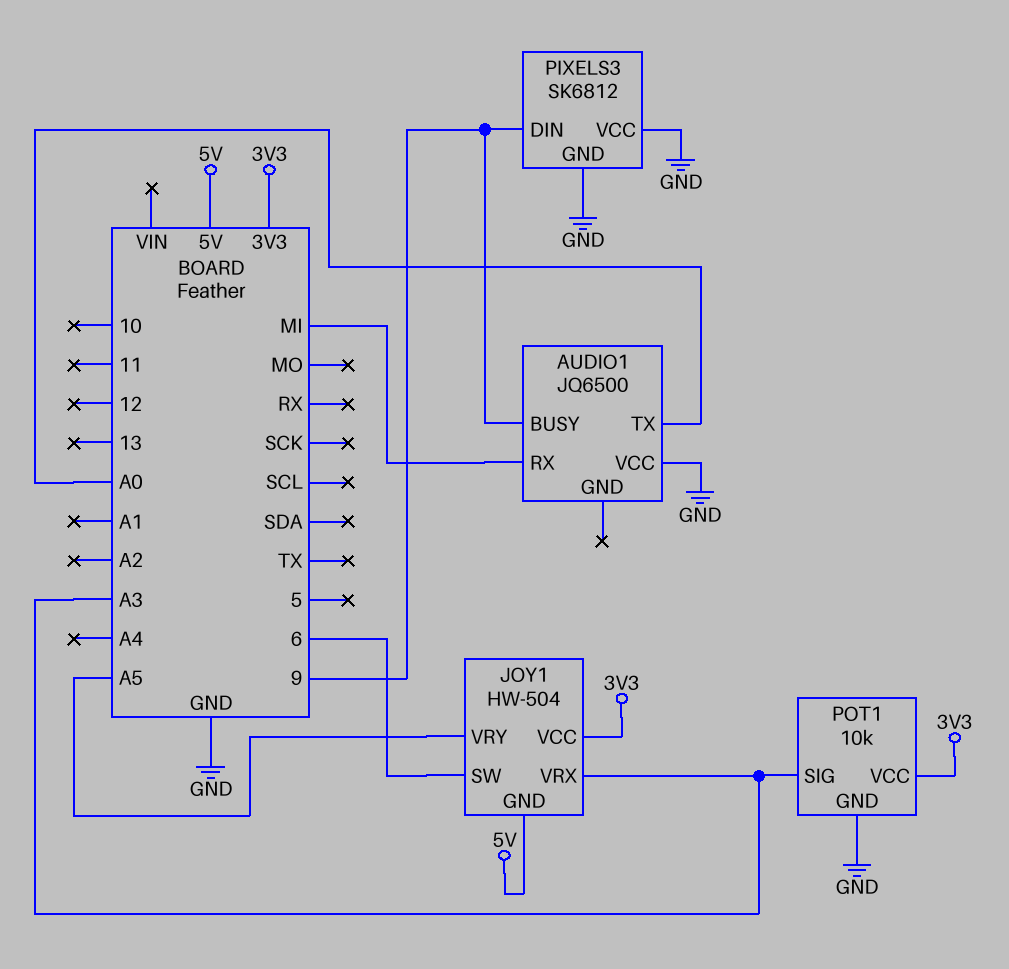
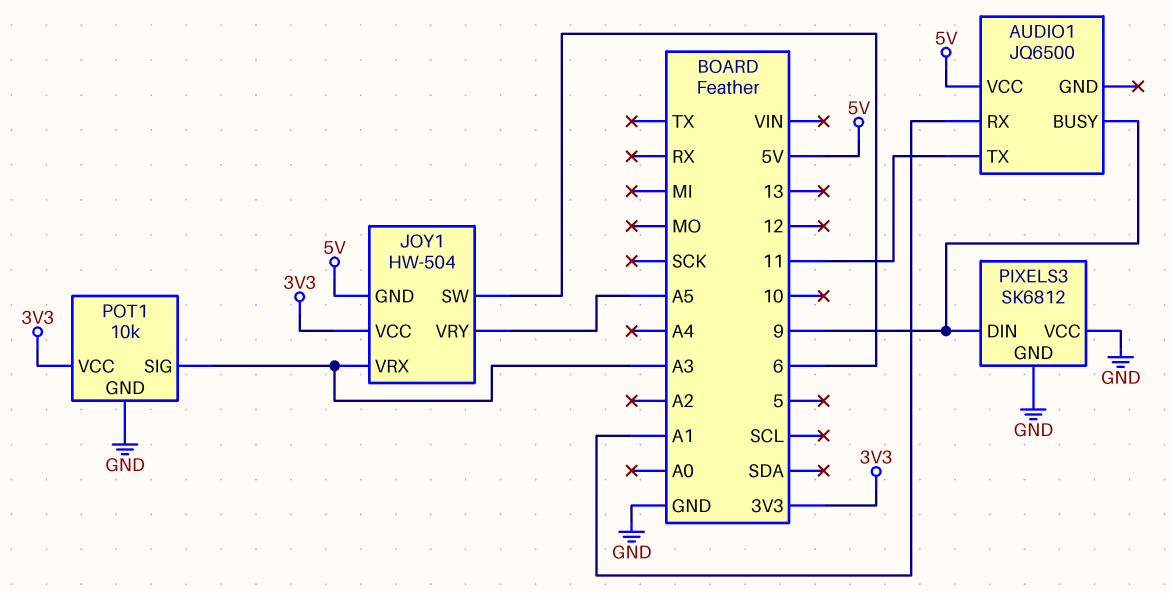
AUDIO1 pin RX: MI -> A1
AUDIO1 pin TX: A0 -> 11
AUDIO1 pin VCC: GND -> 5V

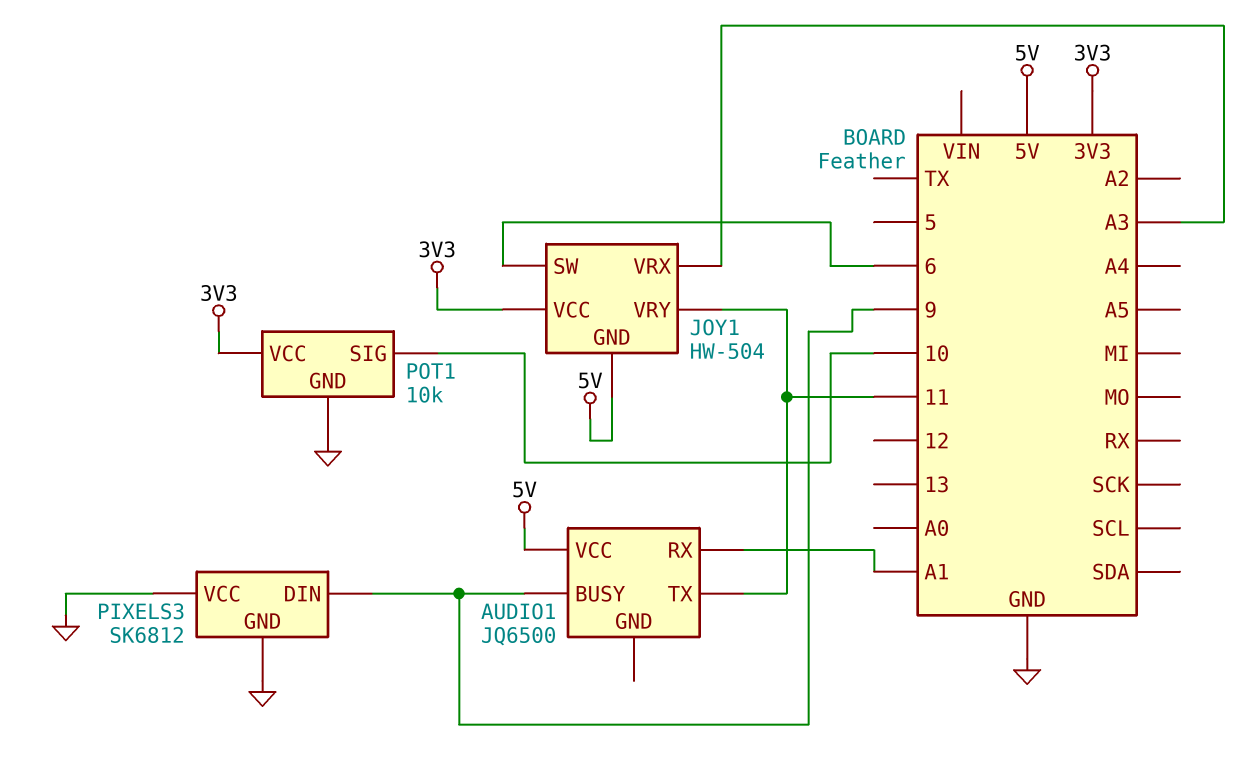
JOY1 pin VRY: A5 -> 11
POT1 pin SIG: A3 -> 10

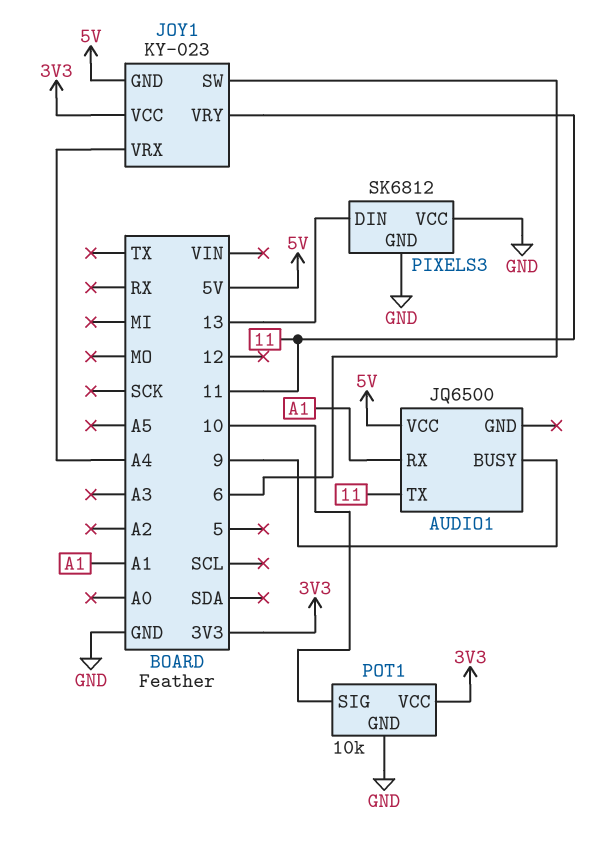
JOY1: HW-504 -> KY-023
JOY1 pin VRX: A3 -> A4
PIXELS3 pin DIN: 9 -> 13

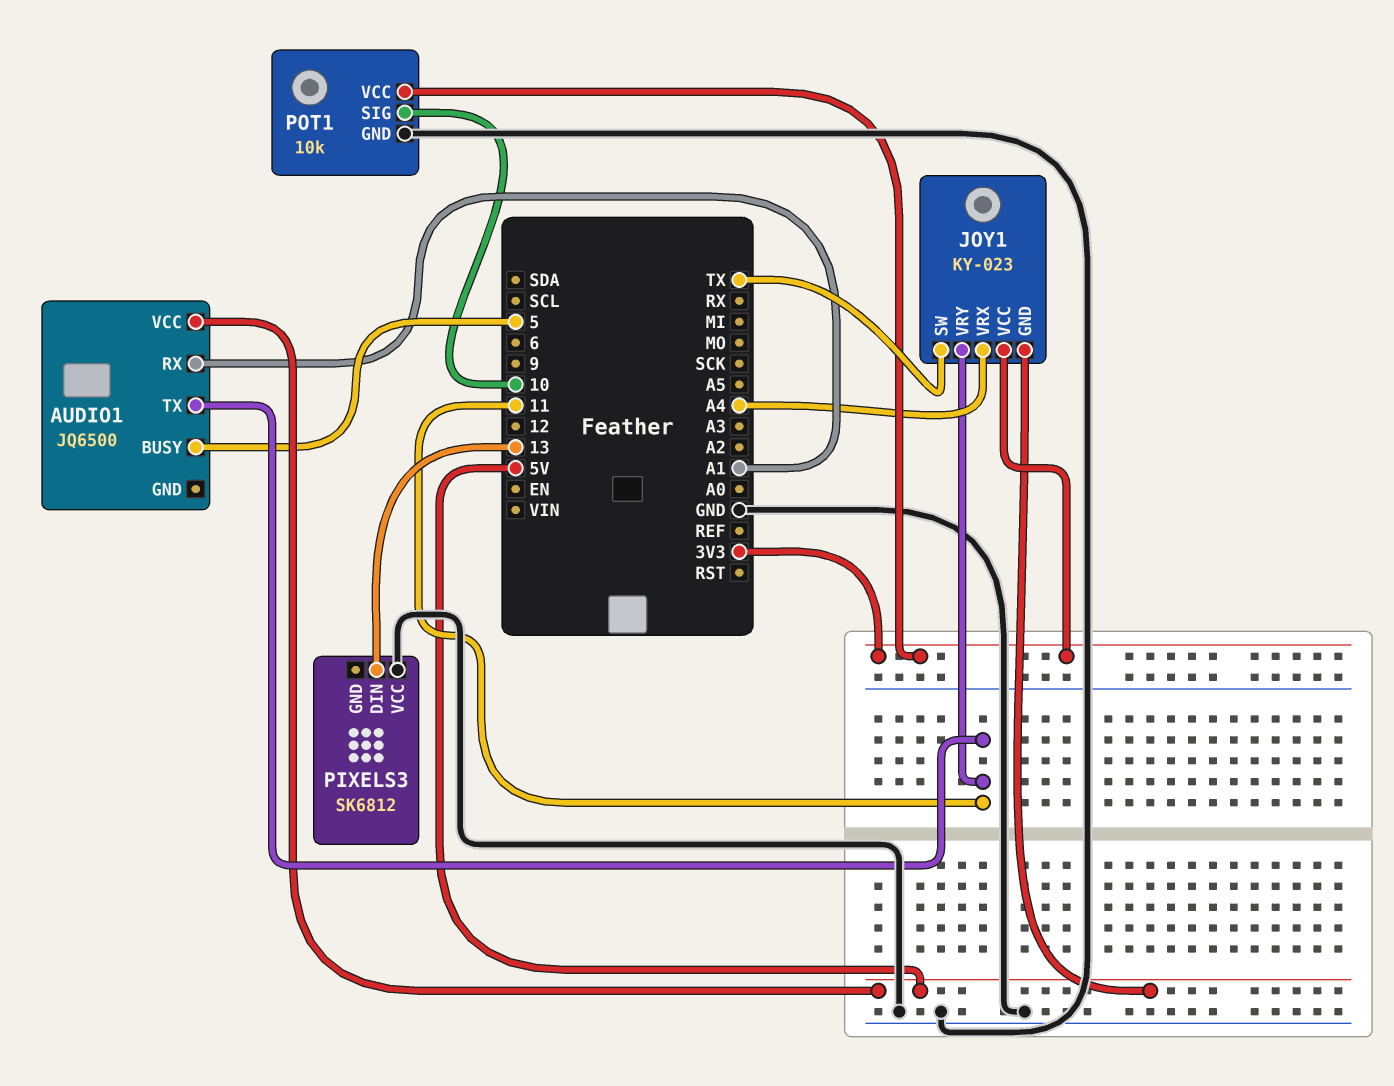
AUDIO1 pin BUSY: 9 -> 5
JOY1 pin SW: 6 -> TX
PIXELS3 pin GND: GND -> none

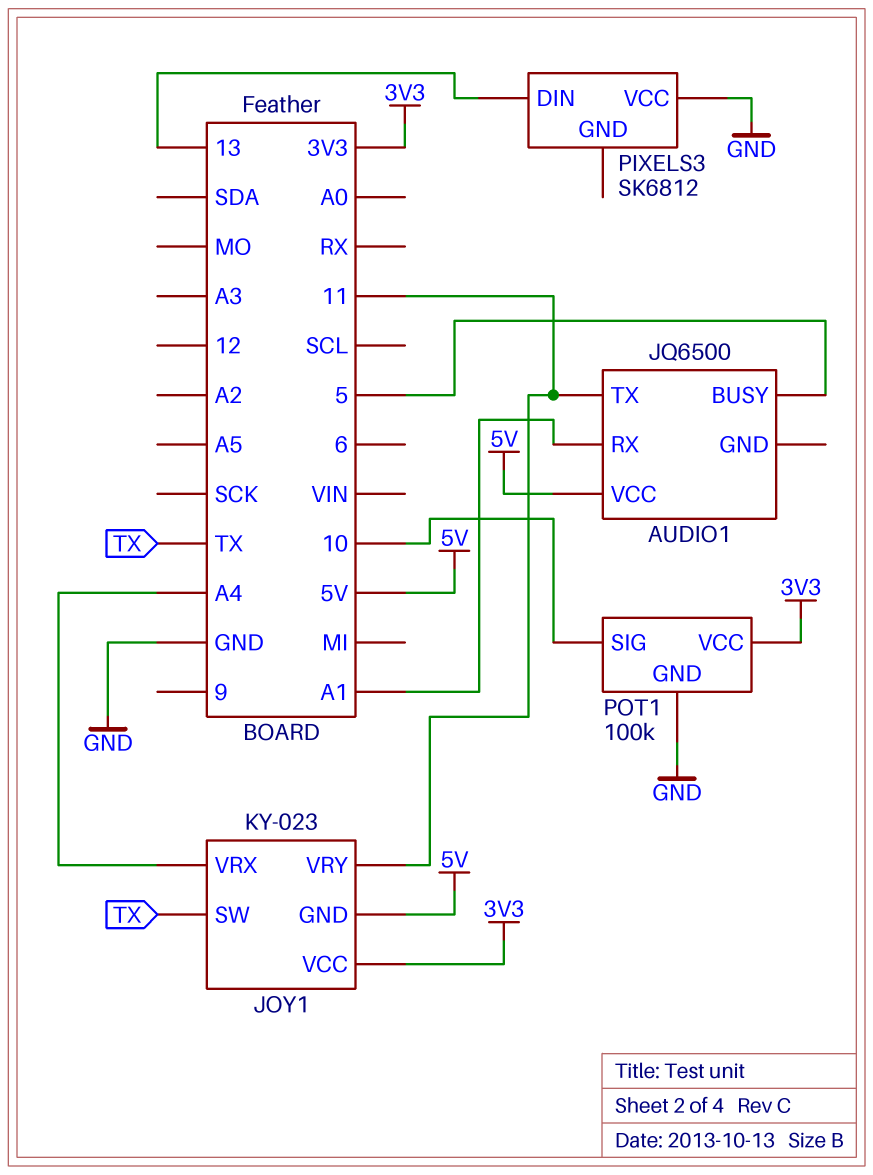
POT1: 10k -> 100k

